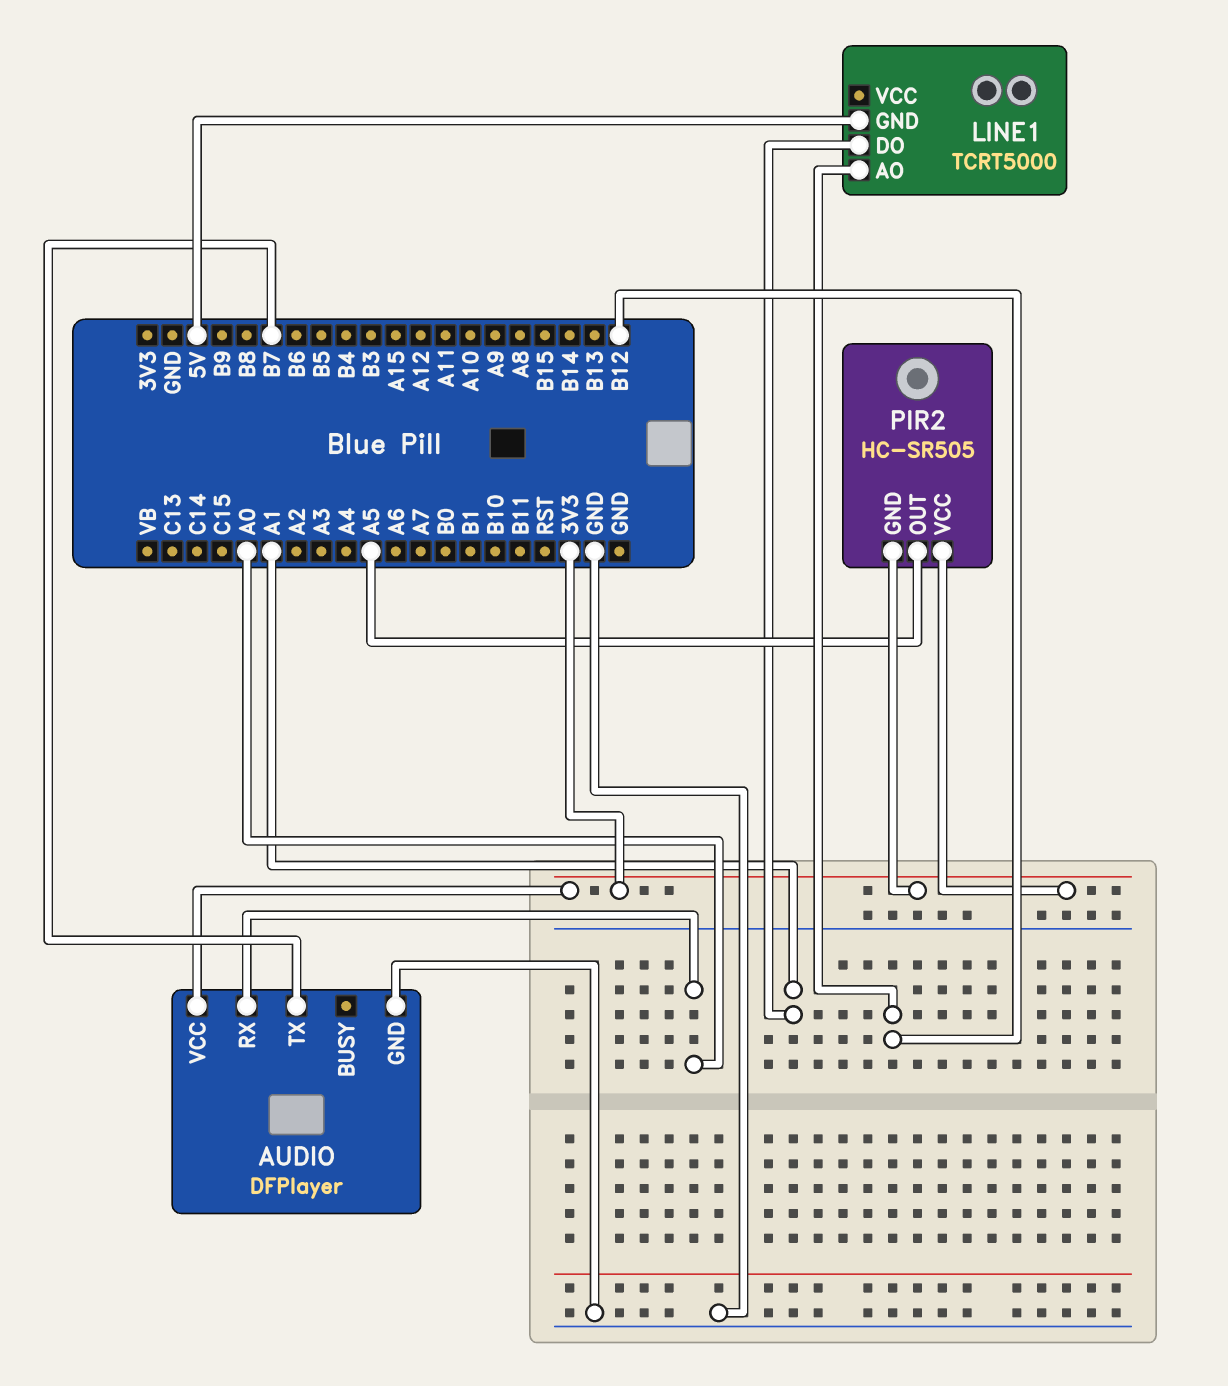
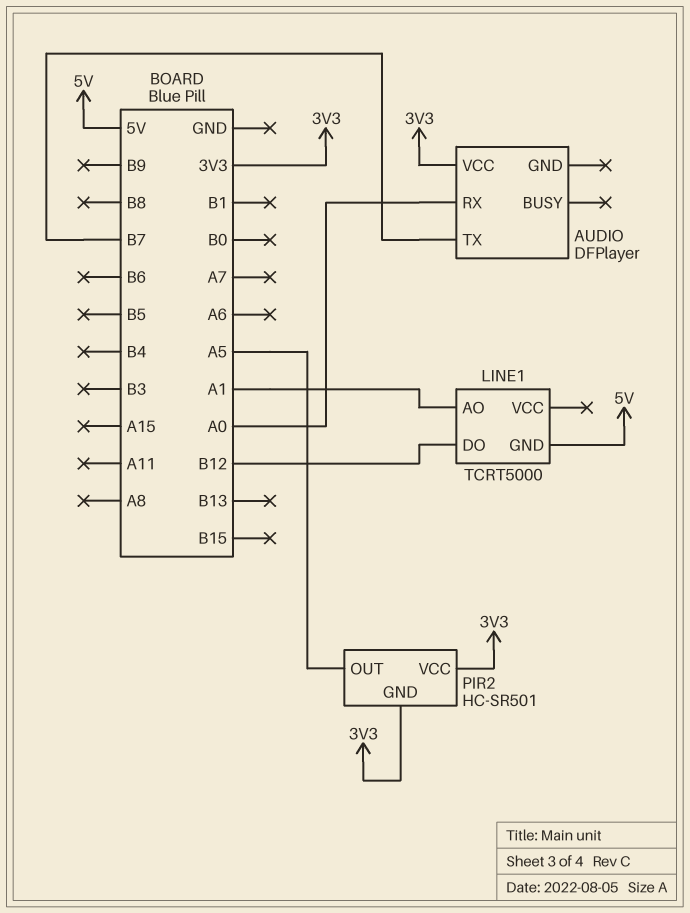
AUDIO pin GND: GND -> none
LINE1 pin AO: B12 -> A1
LINE1 pin DO: A1 -> B12
PIR2: HC-SR505 -> HC-SR501

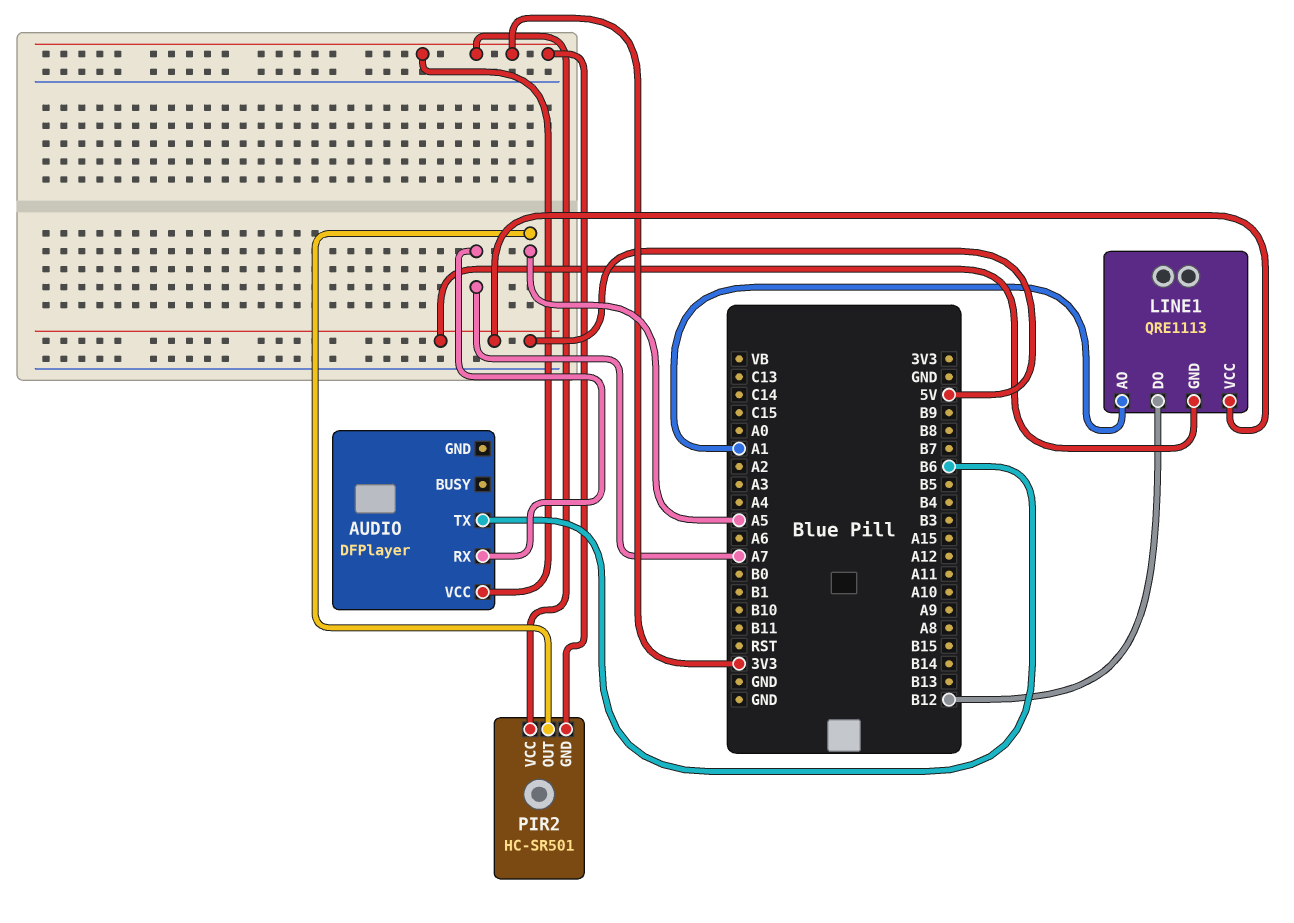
AUDIO pin RX: A0 -> A7
AUDIO pin TX: B7 -> B6
LINE1: TCRT5000 -> QRE1113
LINE1 pin VCC: none -> 5V

